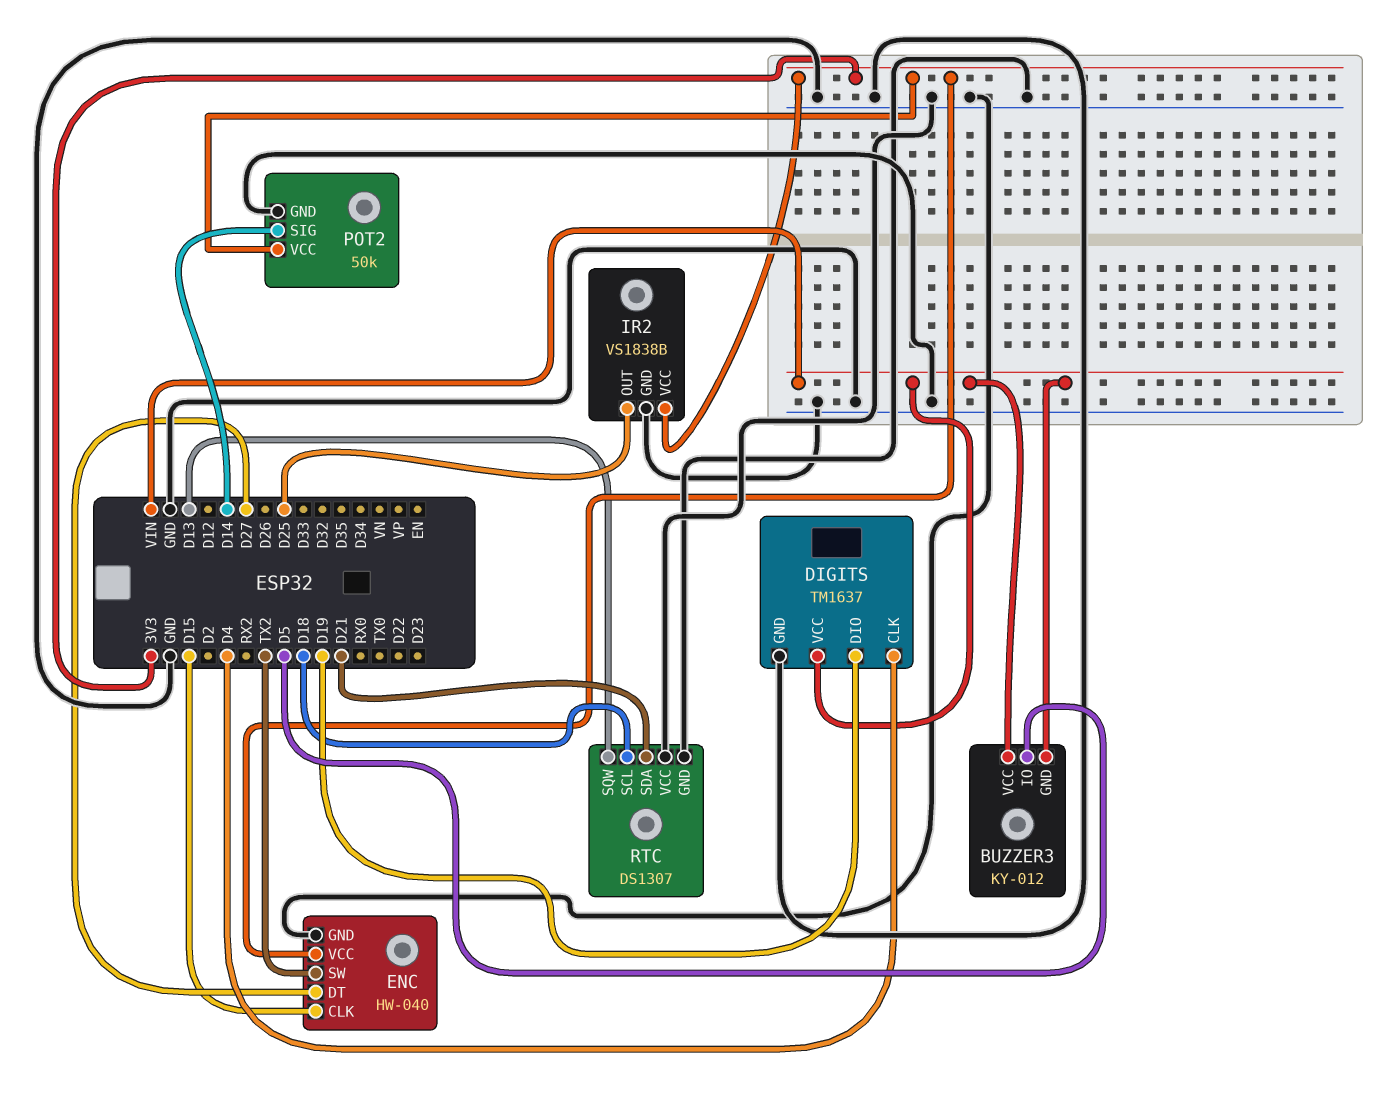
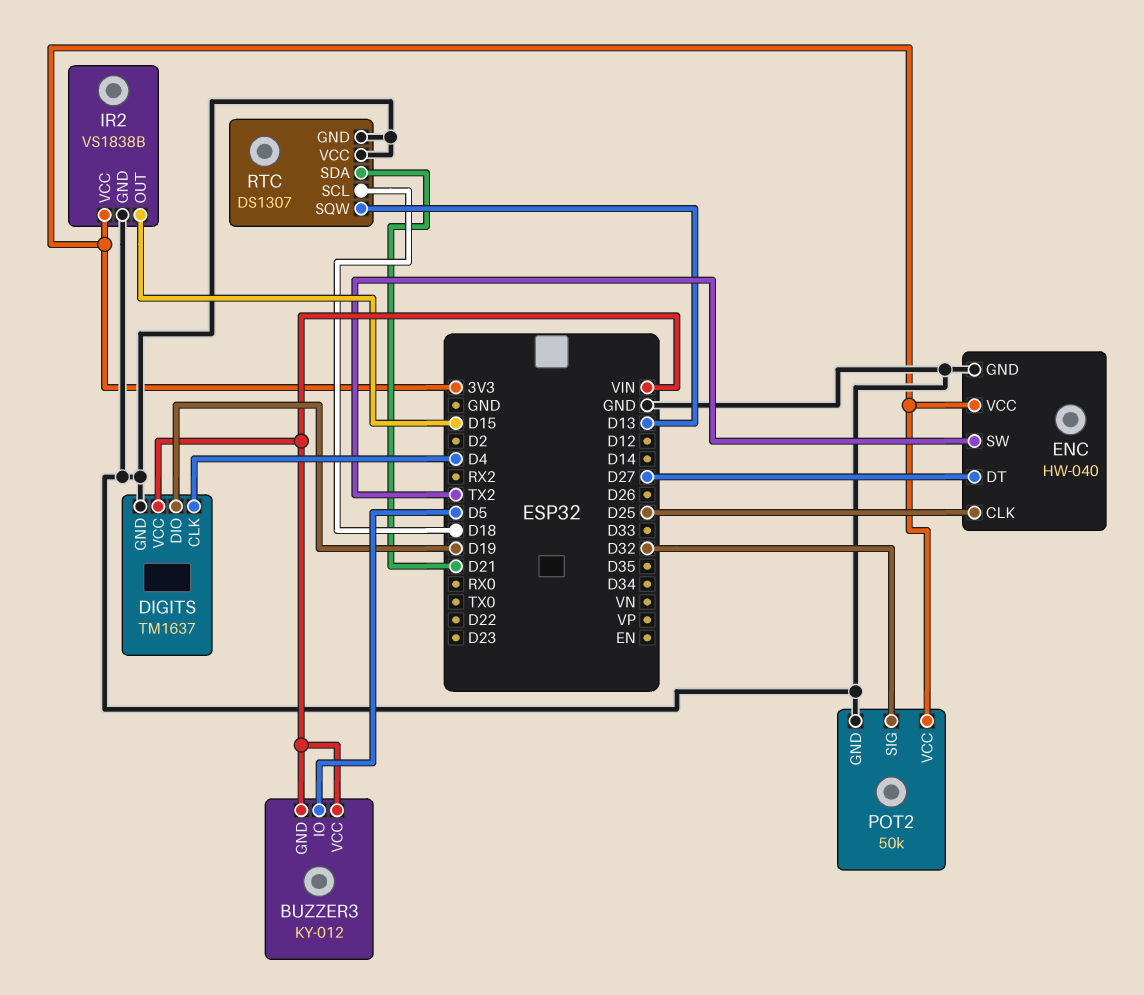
ENC pin CLK: D15 -> D25
IR2 pin OUT: D25 -> D15
POT2 pin SIG: D14 -> D32

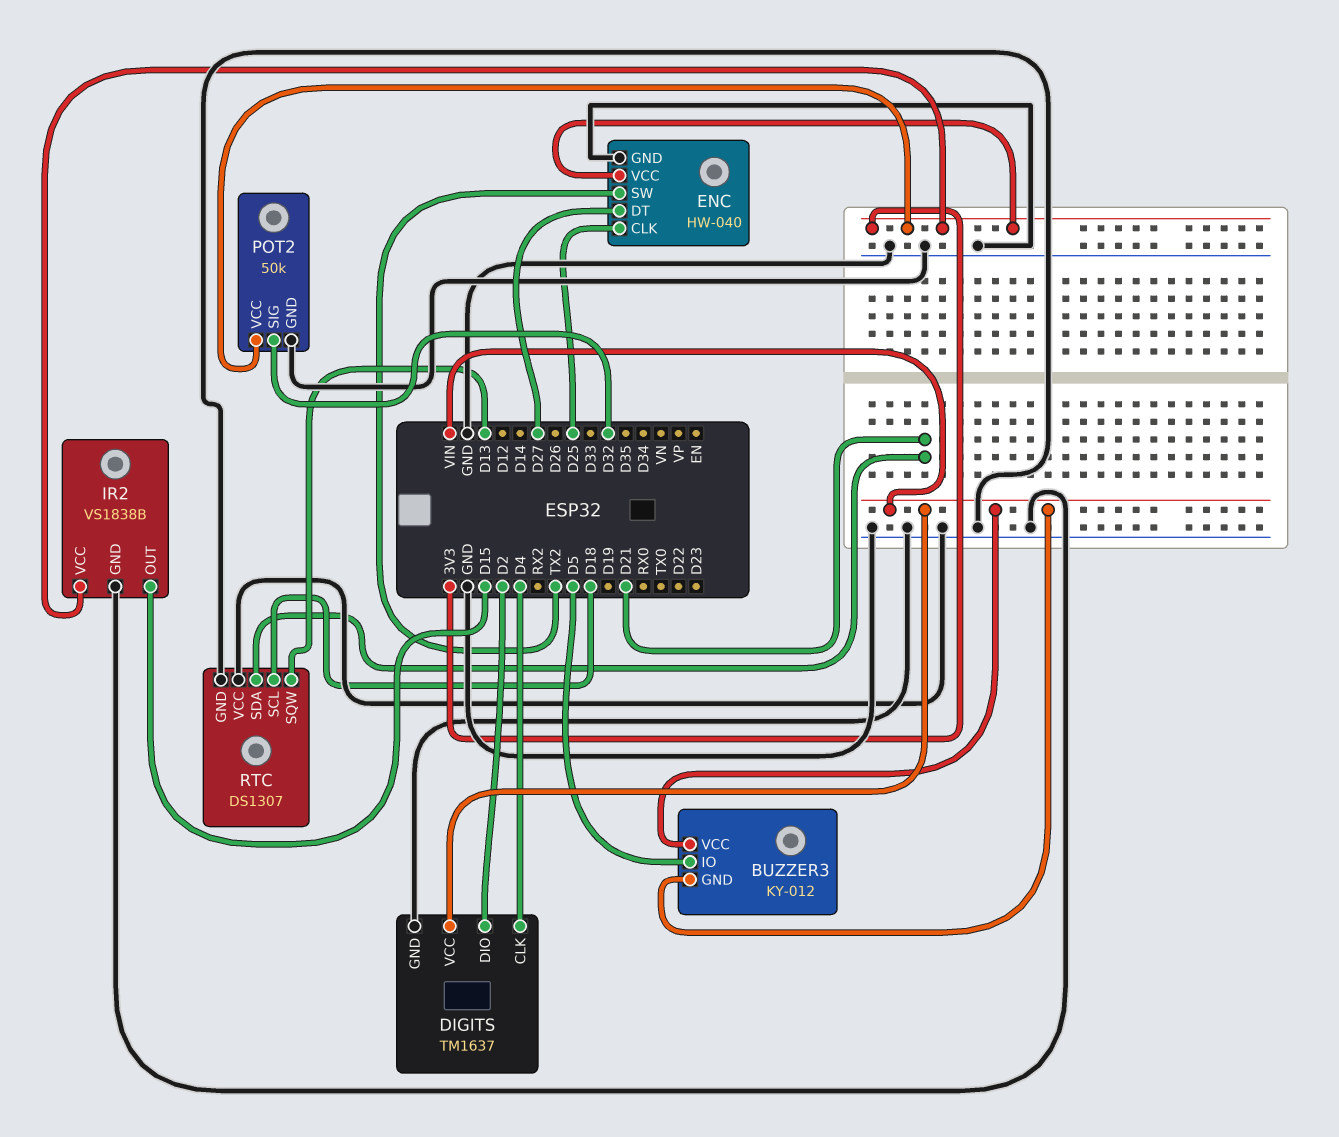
DIGITS pin DIO: D19 -> D2

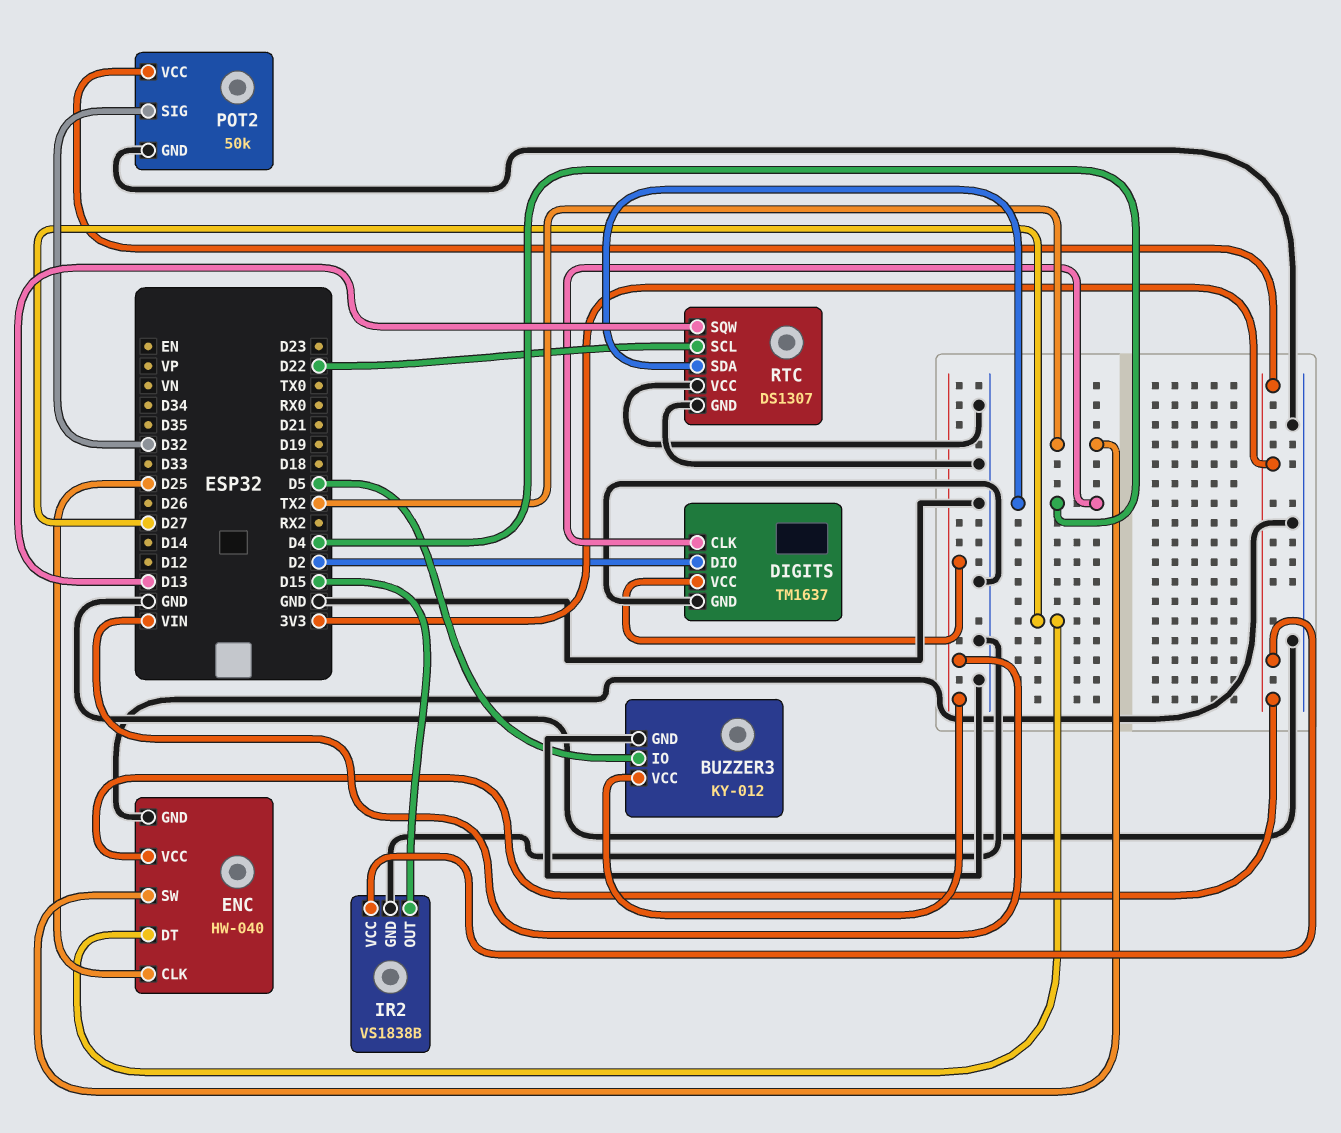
BUZZER3 pin GND: VIN -> GND
RTC pin SCL: D18 -> D22
RTC pin SDA: D21 -> D4

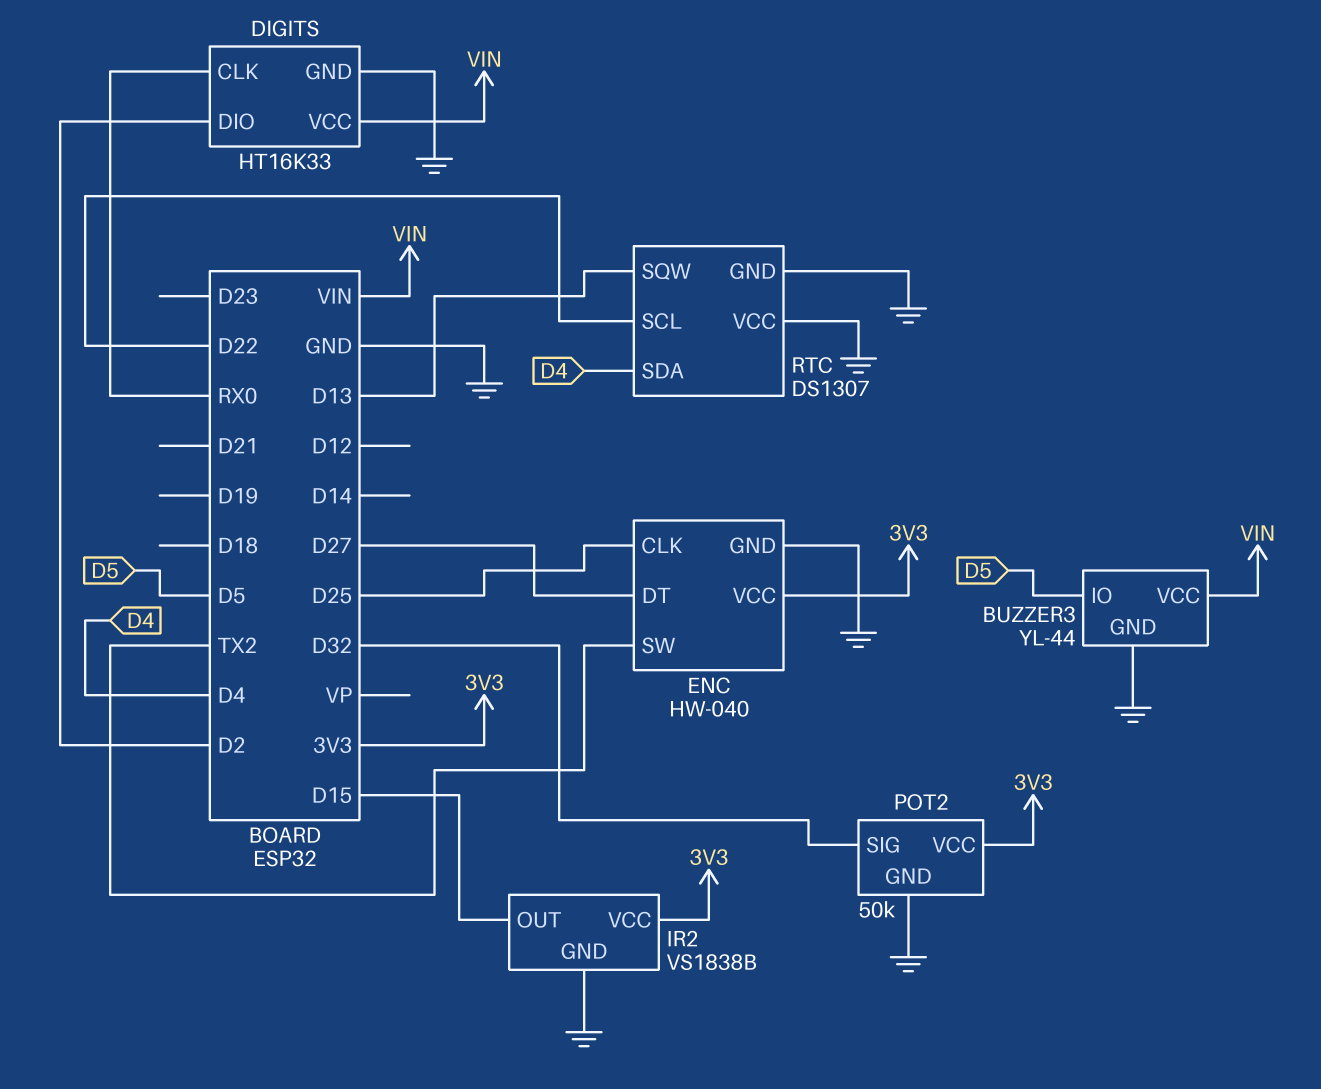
BUZZER3: KY-012 -> YL-44
DIGITS: TM1637 -> HT16K33
DIGITS pin CLK: D4 -> RX0

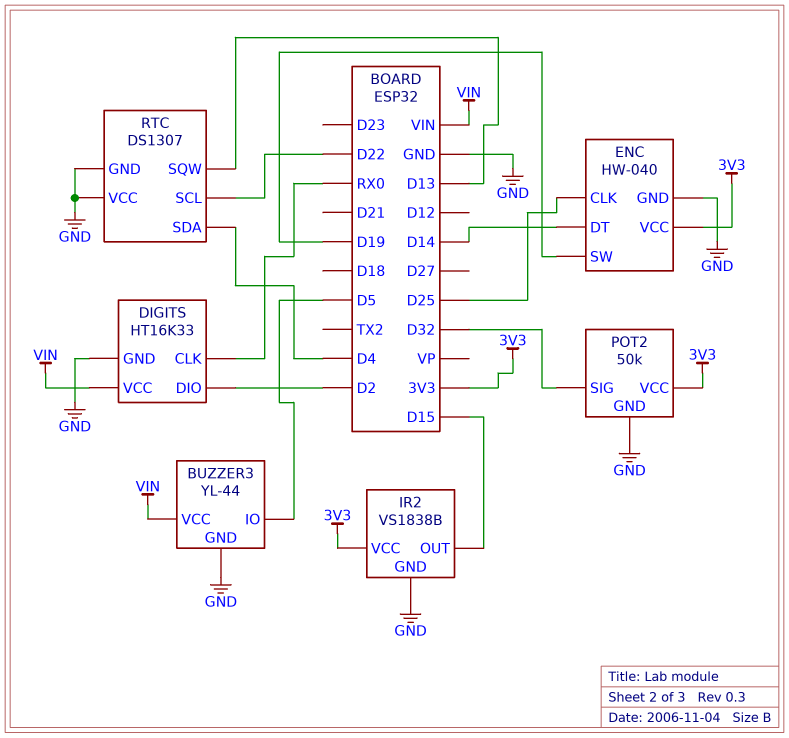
ENC pin DT: D27 -> D14
ENC pin SW: TX2 -> D19

